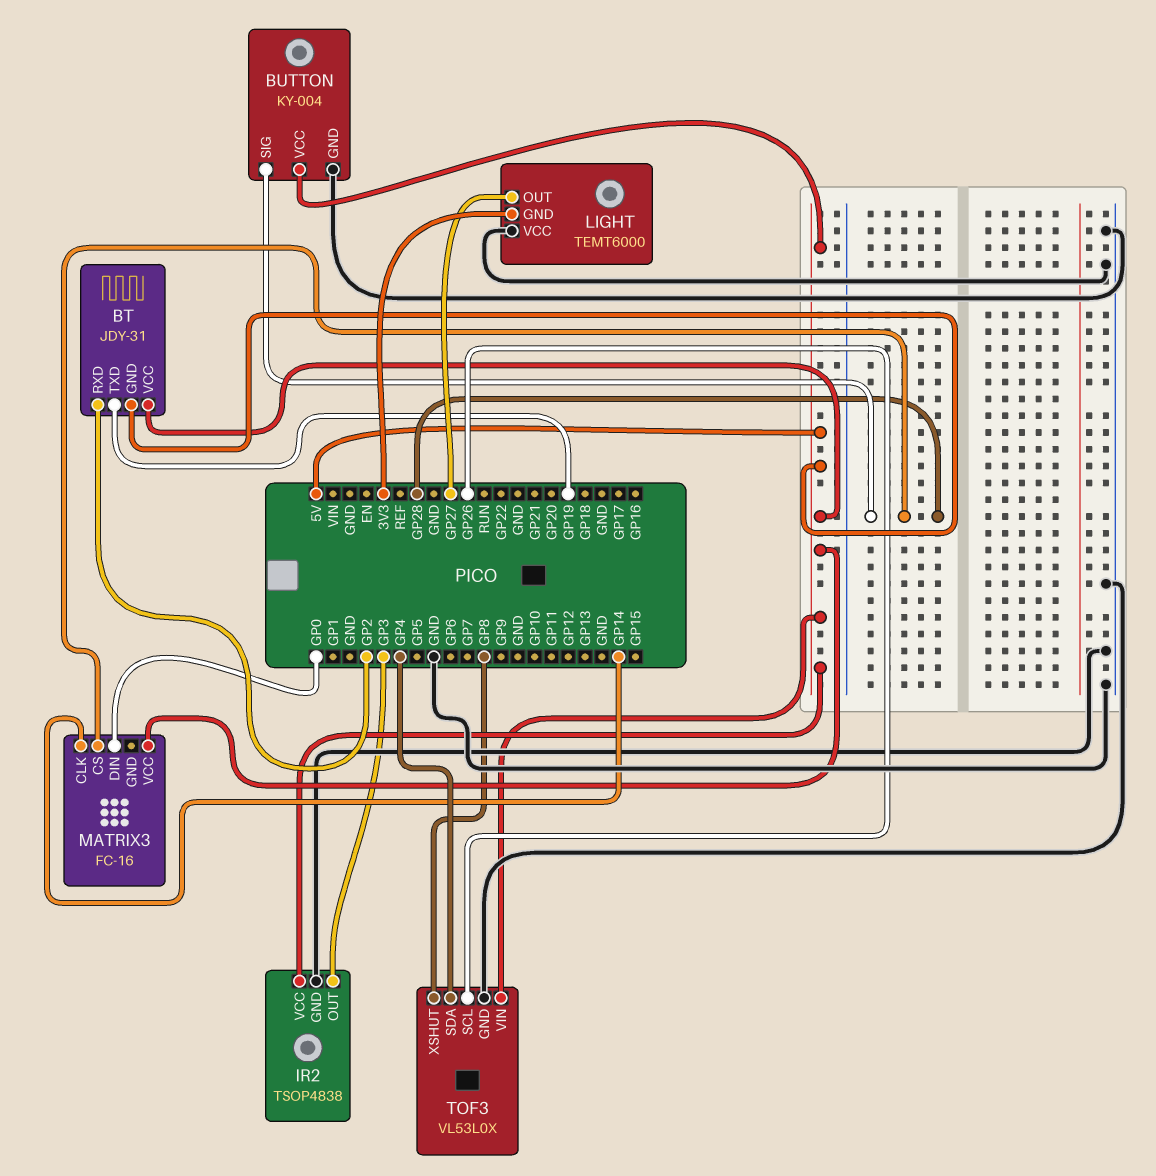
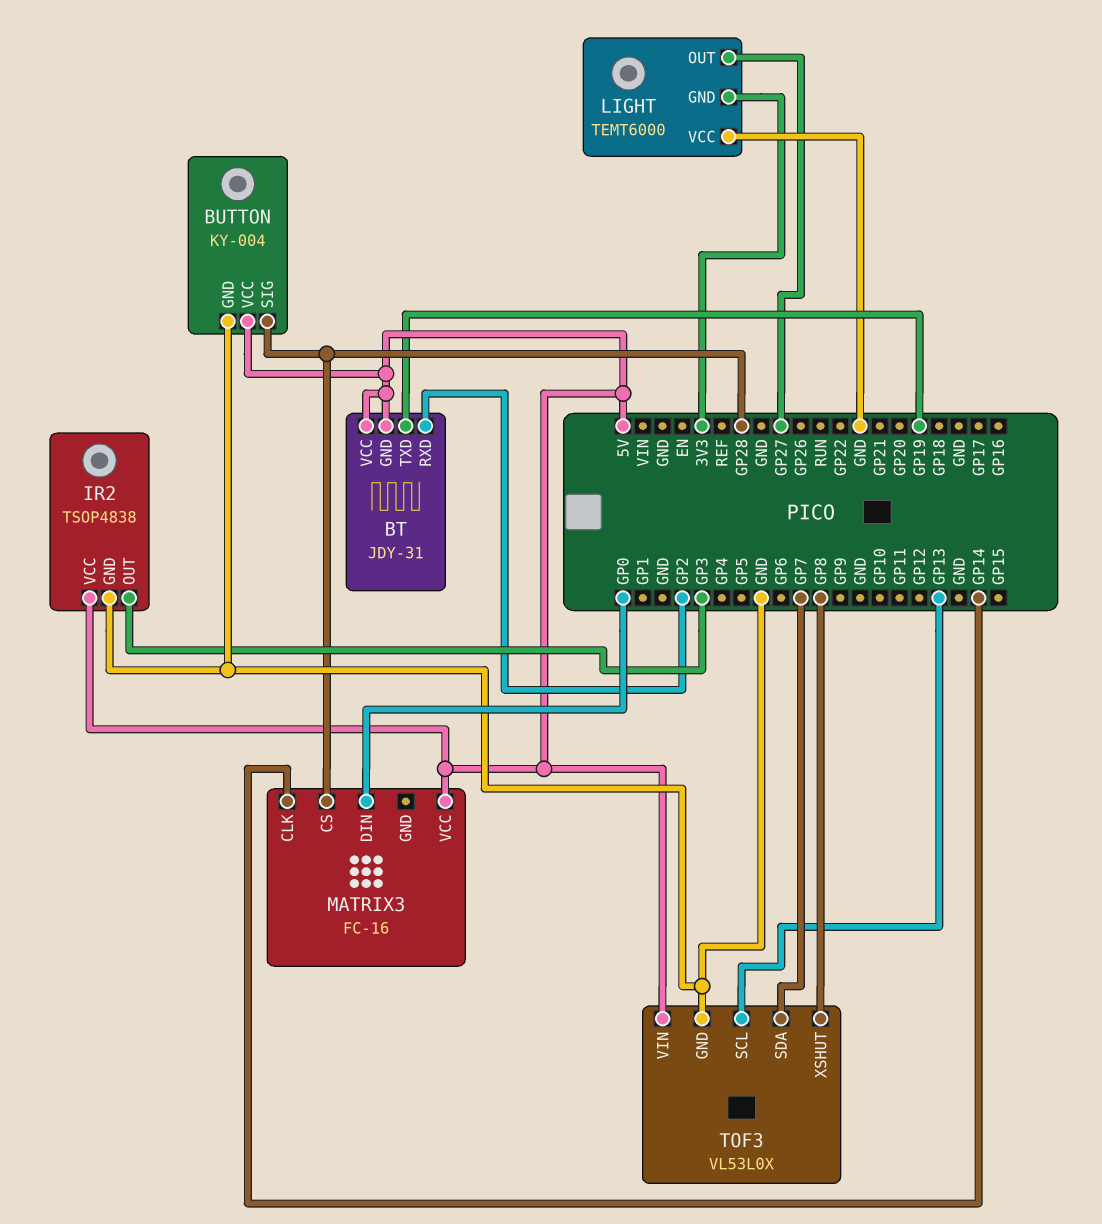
TOF3 pin SCL: GP26 -> GP13
TOF3 pin SDA: GP4 -> GP7

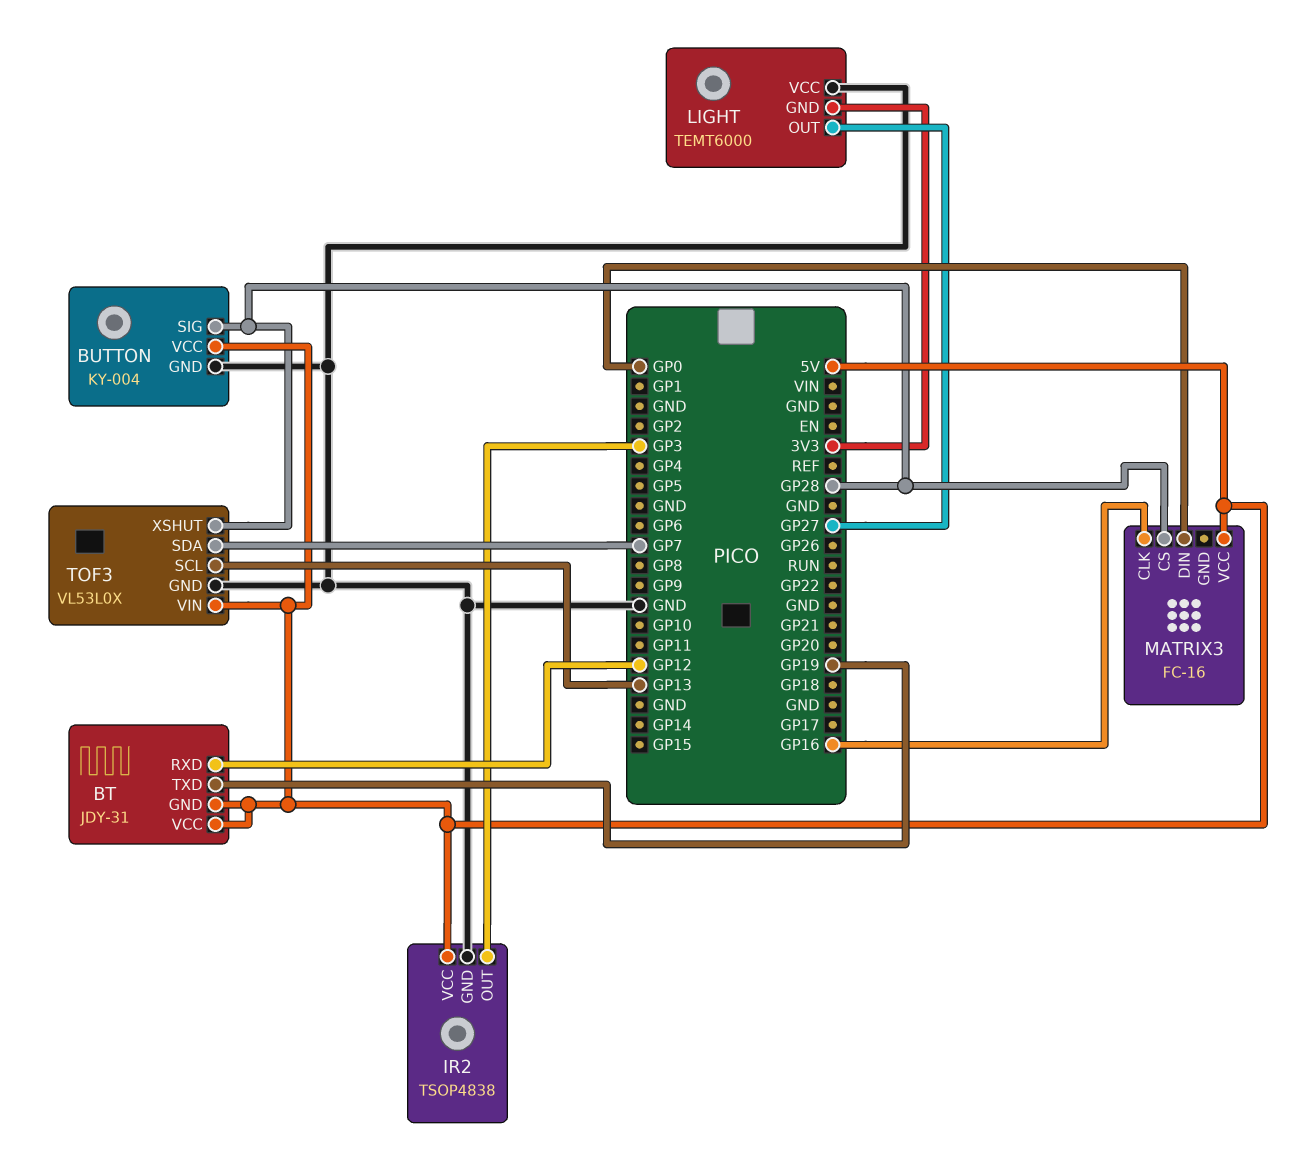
BT pin RXD: GP2 -> GP12
MATRIX3 pin CLK: GP14 -> GP16
TOF3 pin XSHUT: GP8 -> GP28

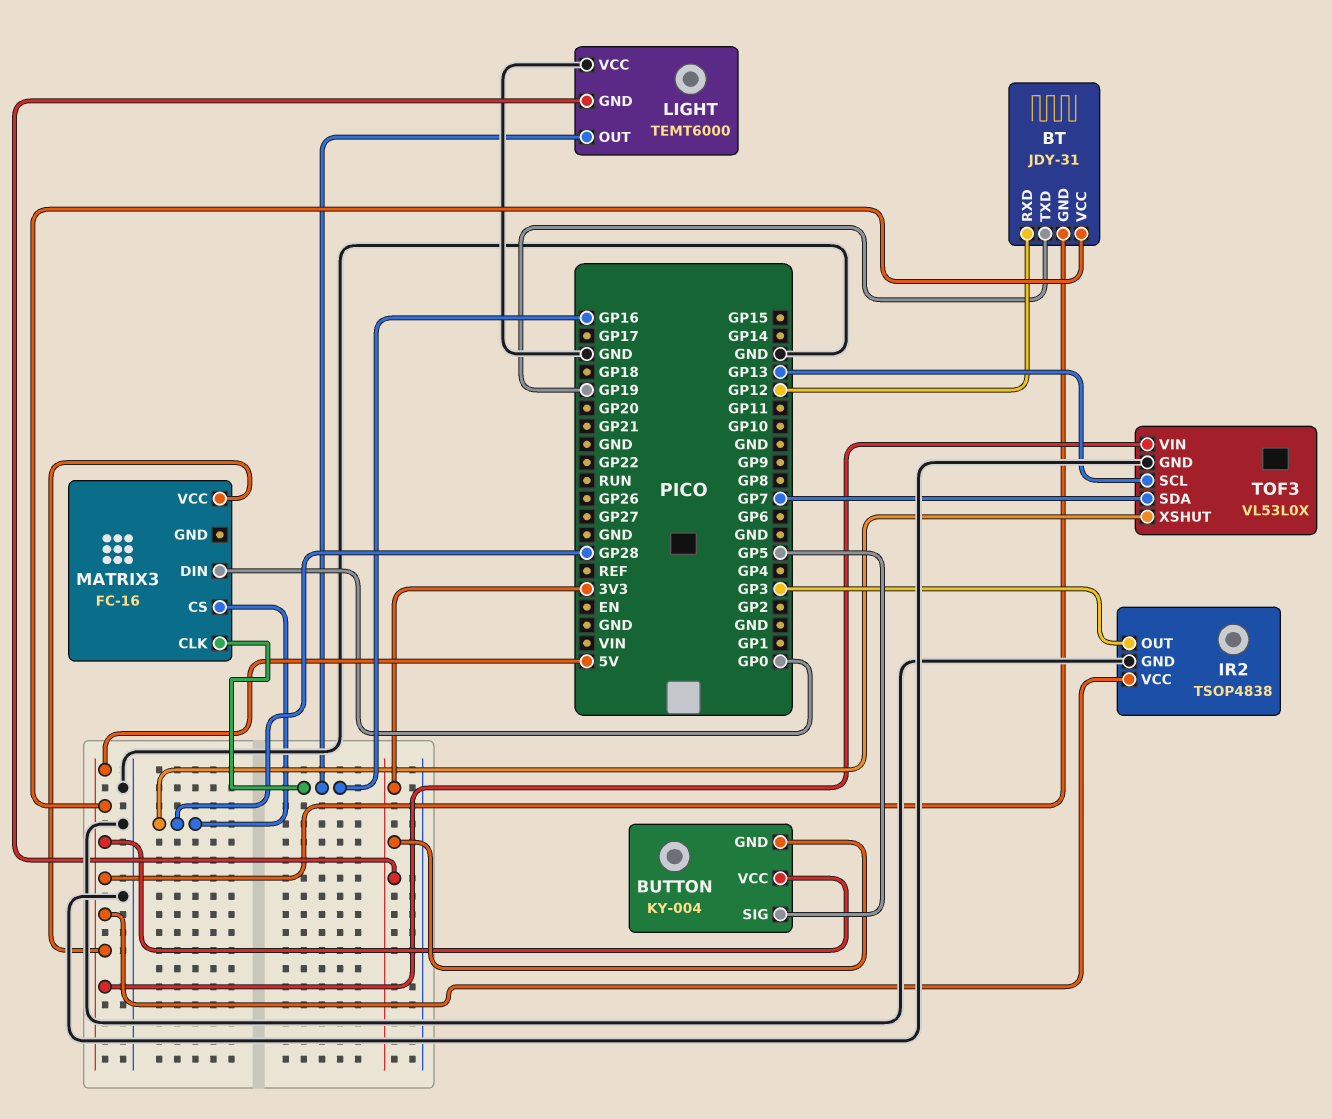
BUTTON pin GND: GND -> 3V3
BUTTON pin SIG: GP28 -> GP5
LIGHT pin OUT: GP27 -> GP16

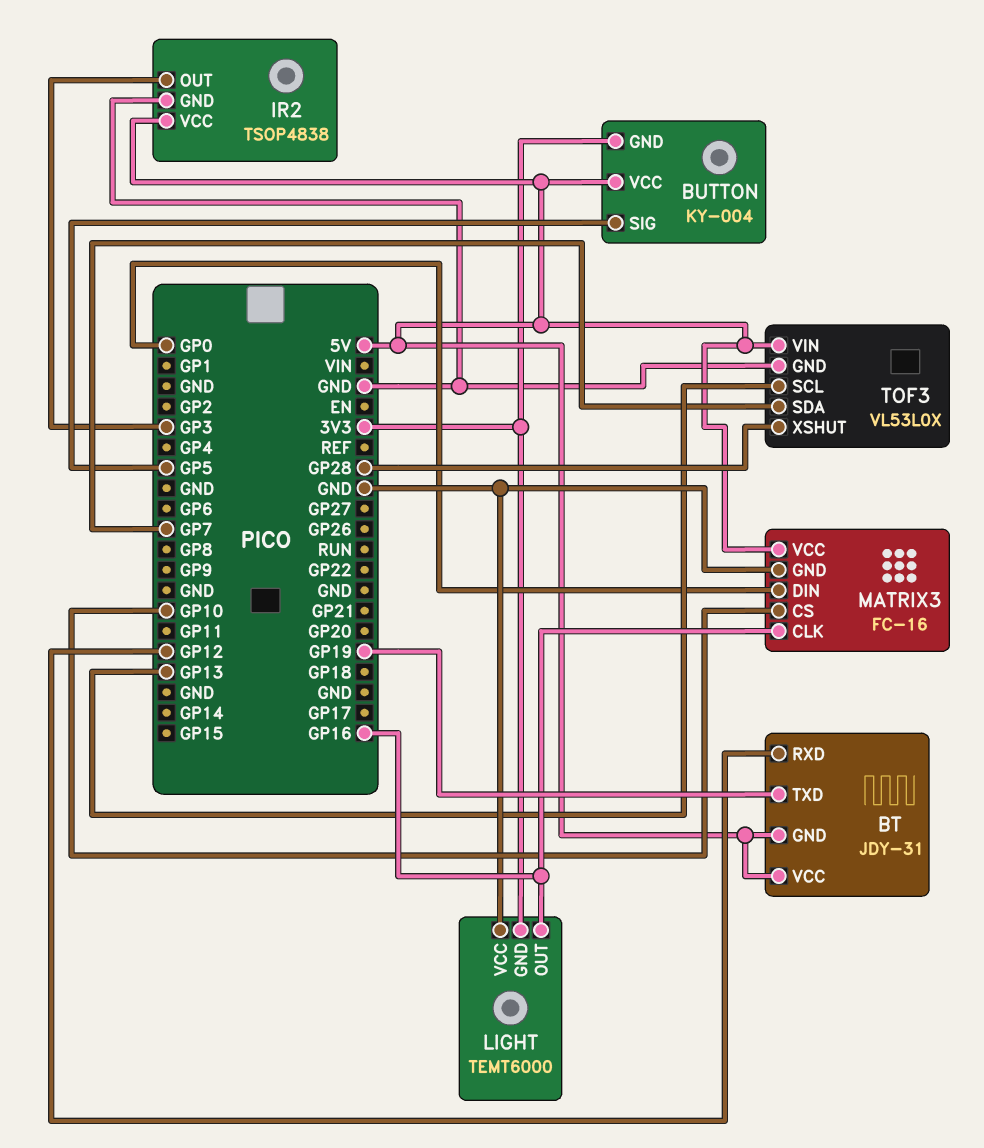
MATRIX3 pin CS: GP28 -> GP10
MATRIX3 pin GND: none -> GND

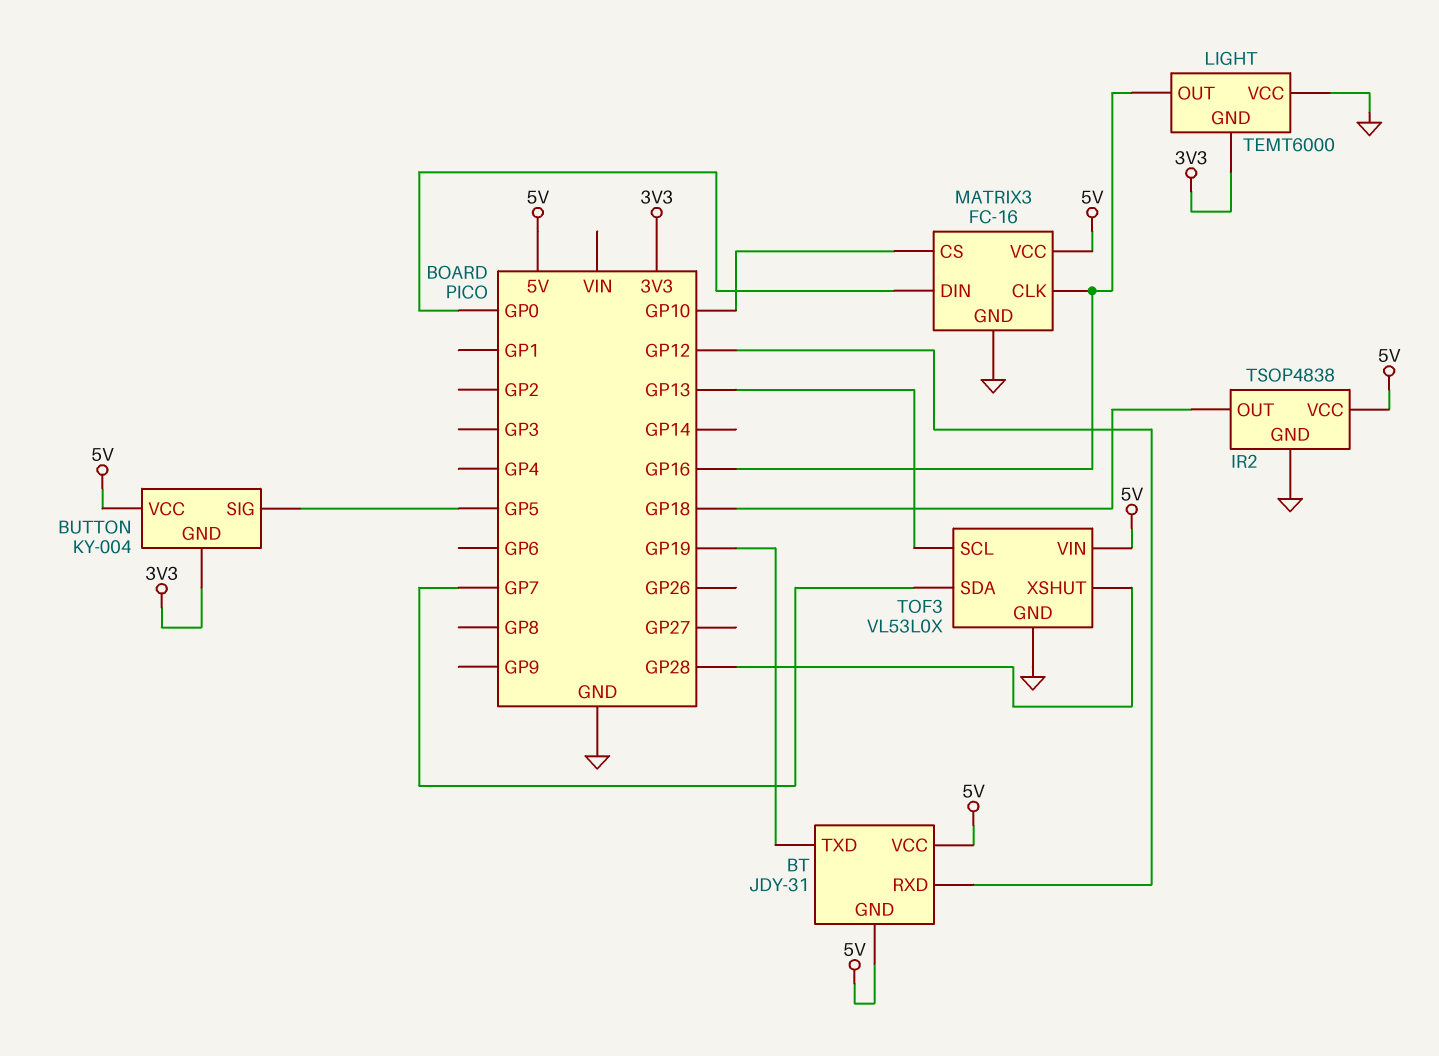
IR2 pin OUT: GP3 -> GP18

